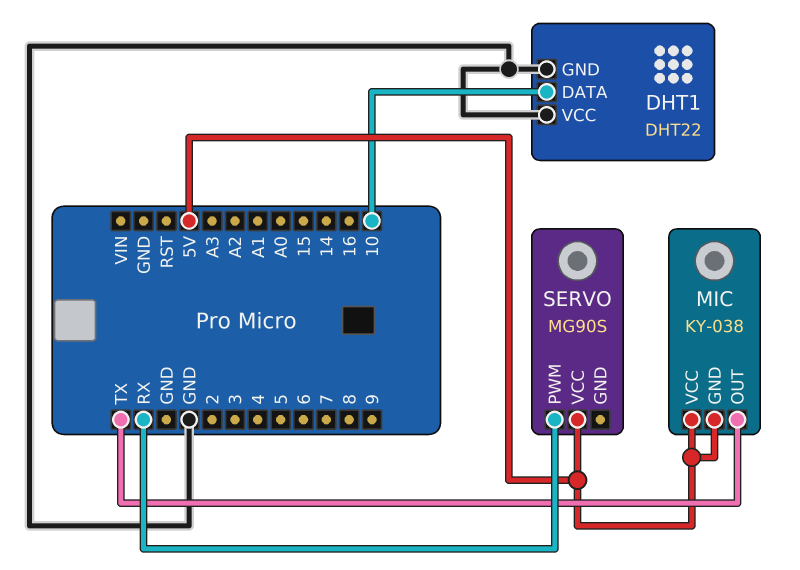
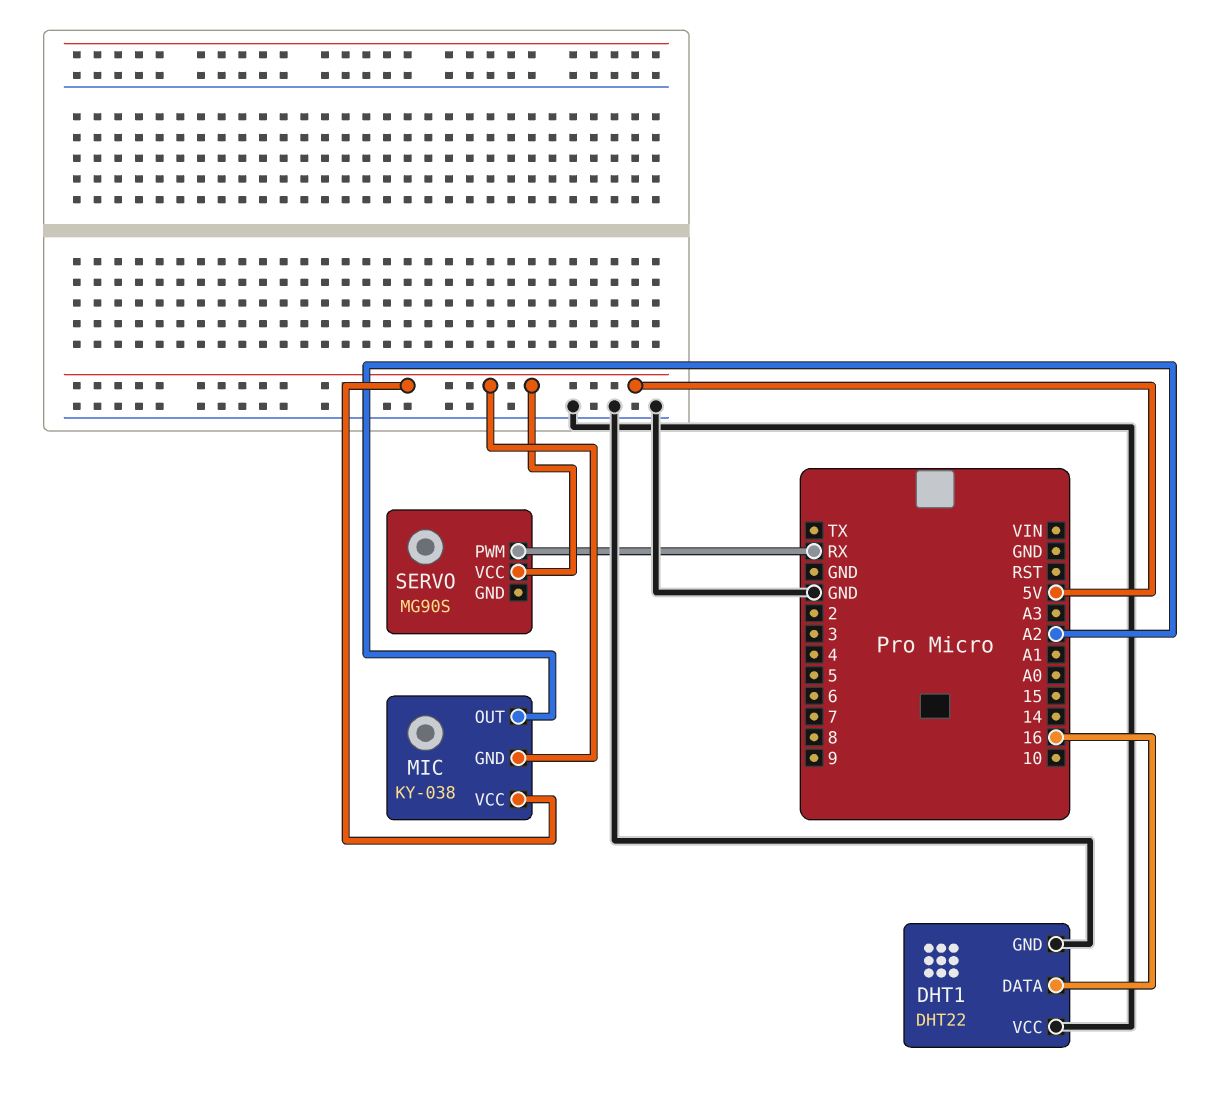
DHT1 pin DATA: 10 -> 16
MIC pin OUT: TX -> A2

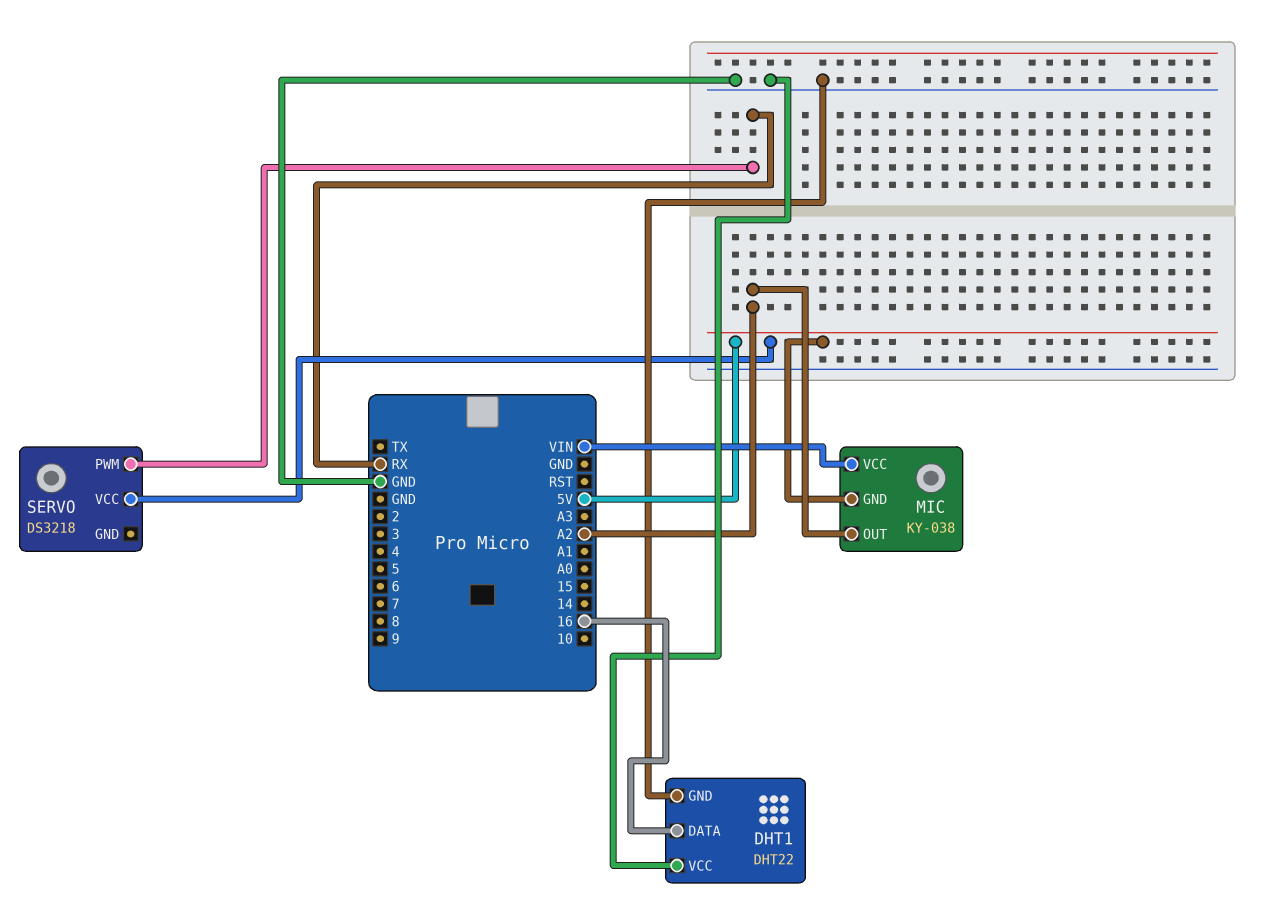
MIC pin VCC: 5V -> VIN
SERVO: MG90S -> DS3218

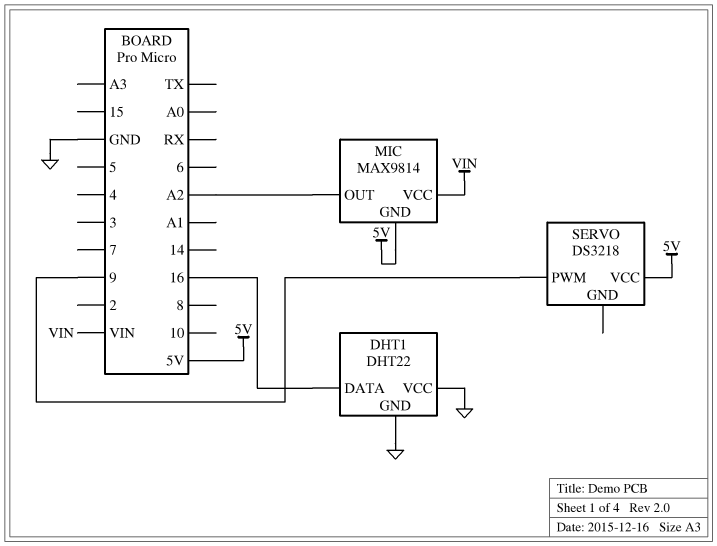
MIC: KY-038 -> MAX9814
SERVO pin PWM: RX -> 9

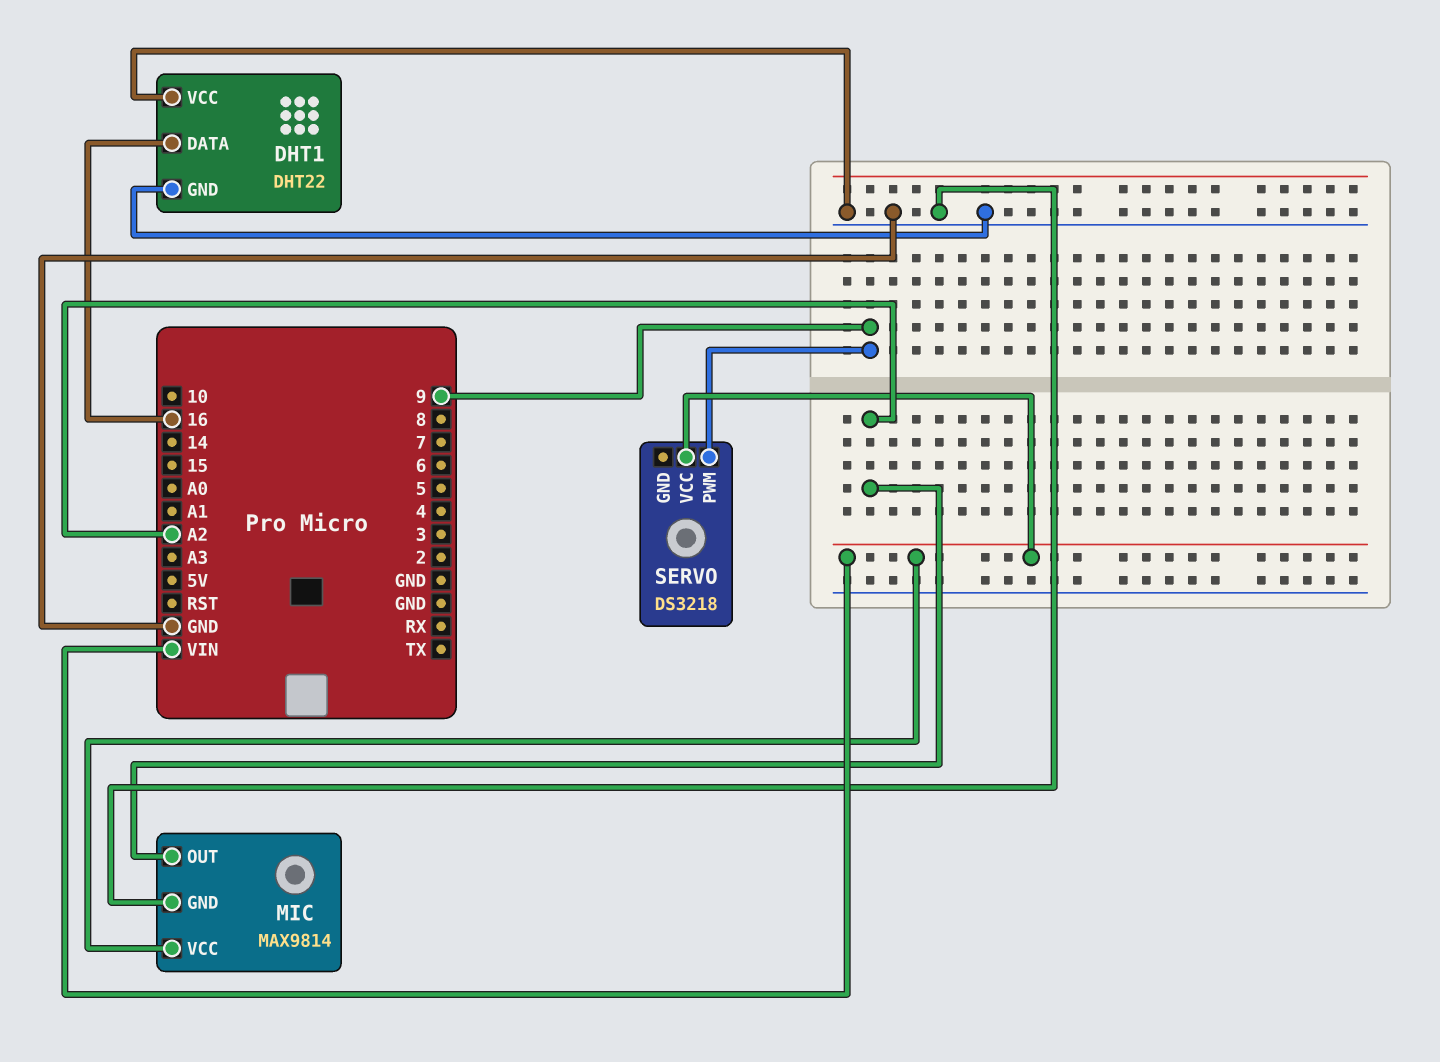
MIC pin GND: 5V -> GND
SERVO pin VCC: 5V -> VIN

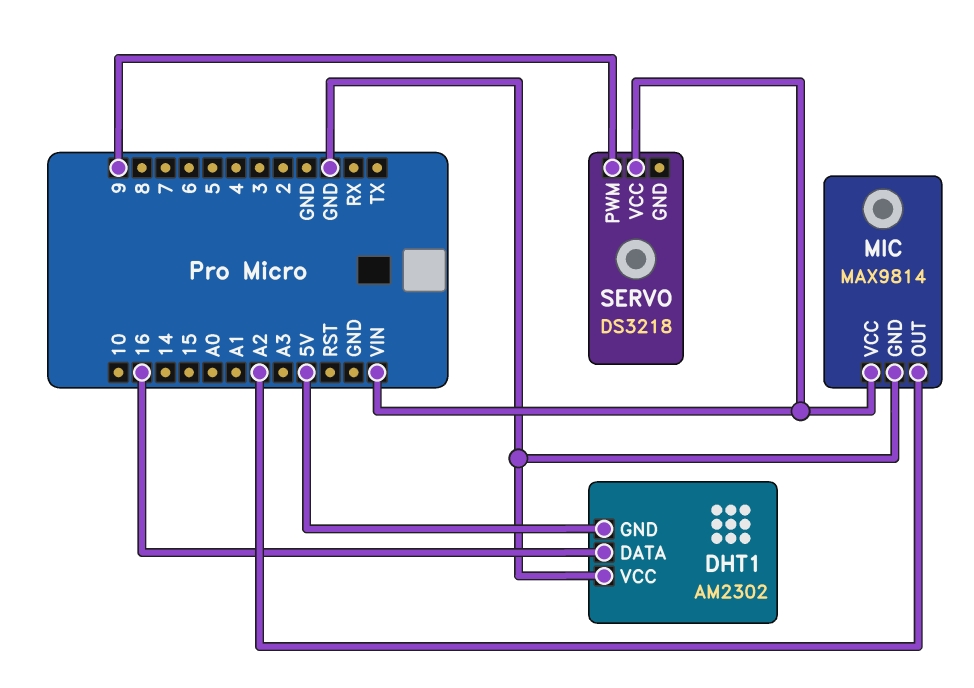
DHT1: DHT22 -> AM2302
DHT1 pin GND: GND -> 5V

